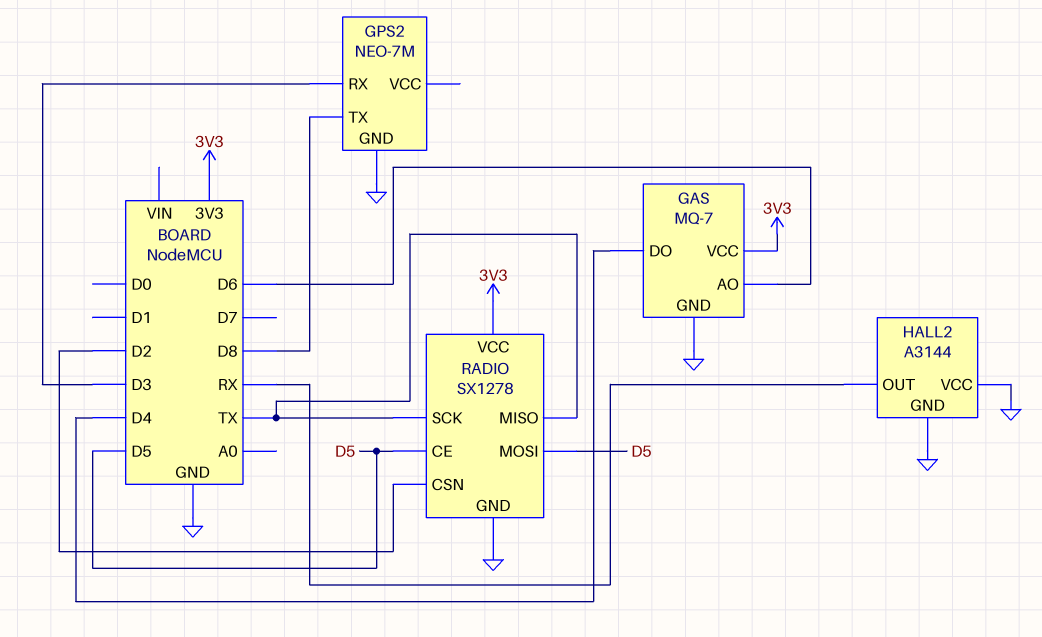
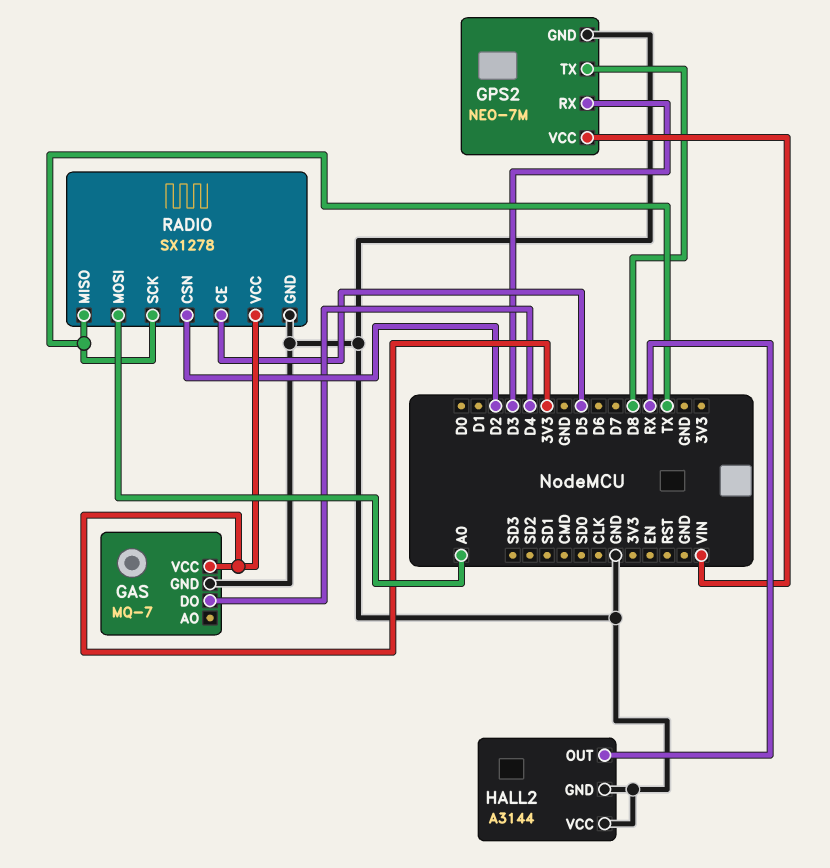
GAS pin AO: D6 -> none
GPS2 pin VCC: none -> VIN
RADIO pin MOSI: D5 -> A0

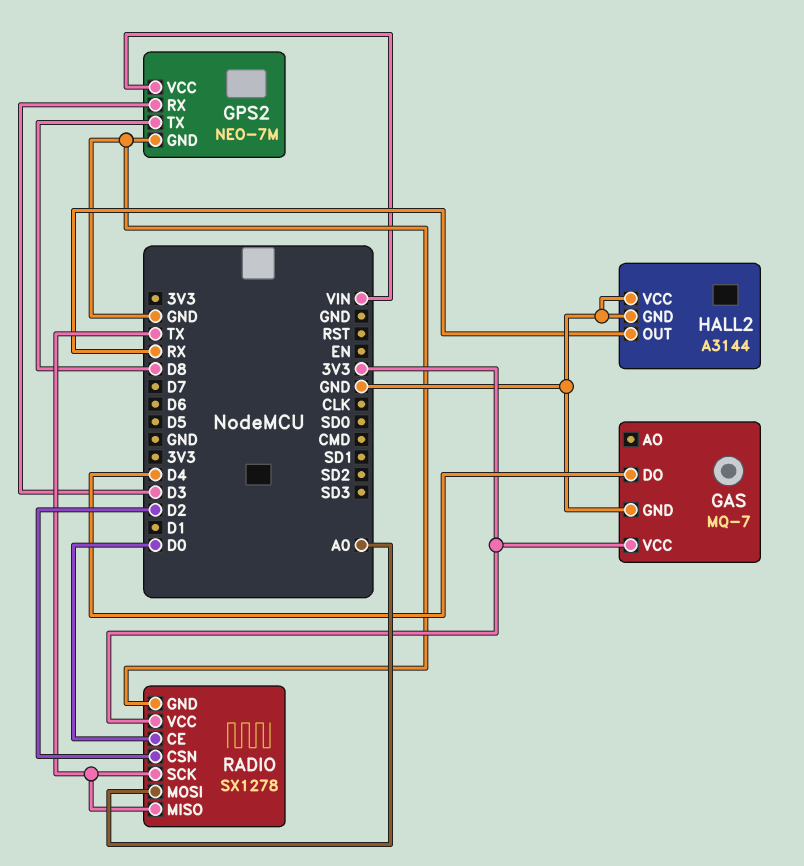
RADIO pin CE: D5 -> D0

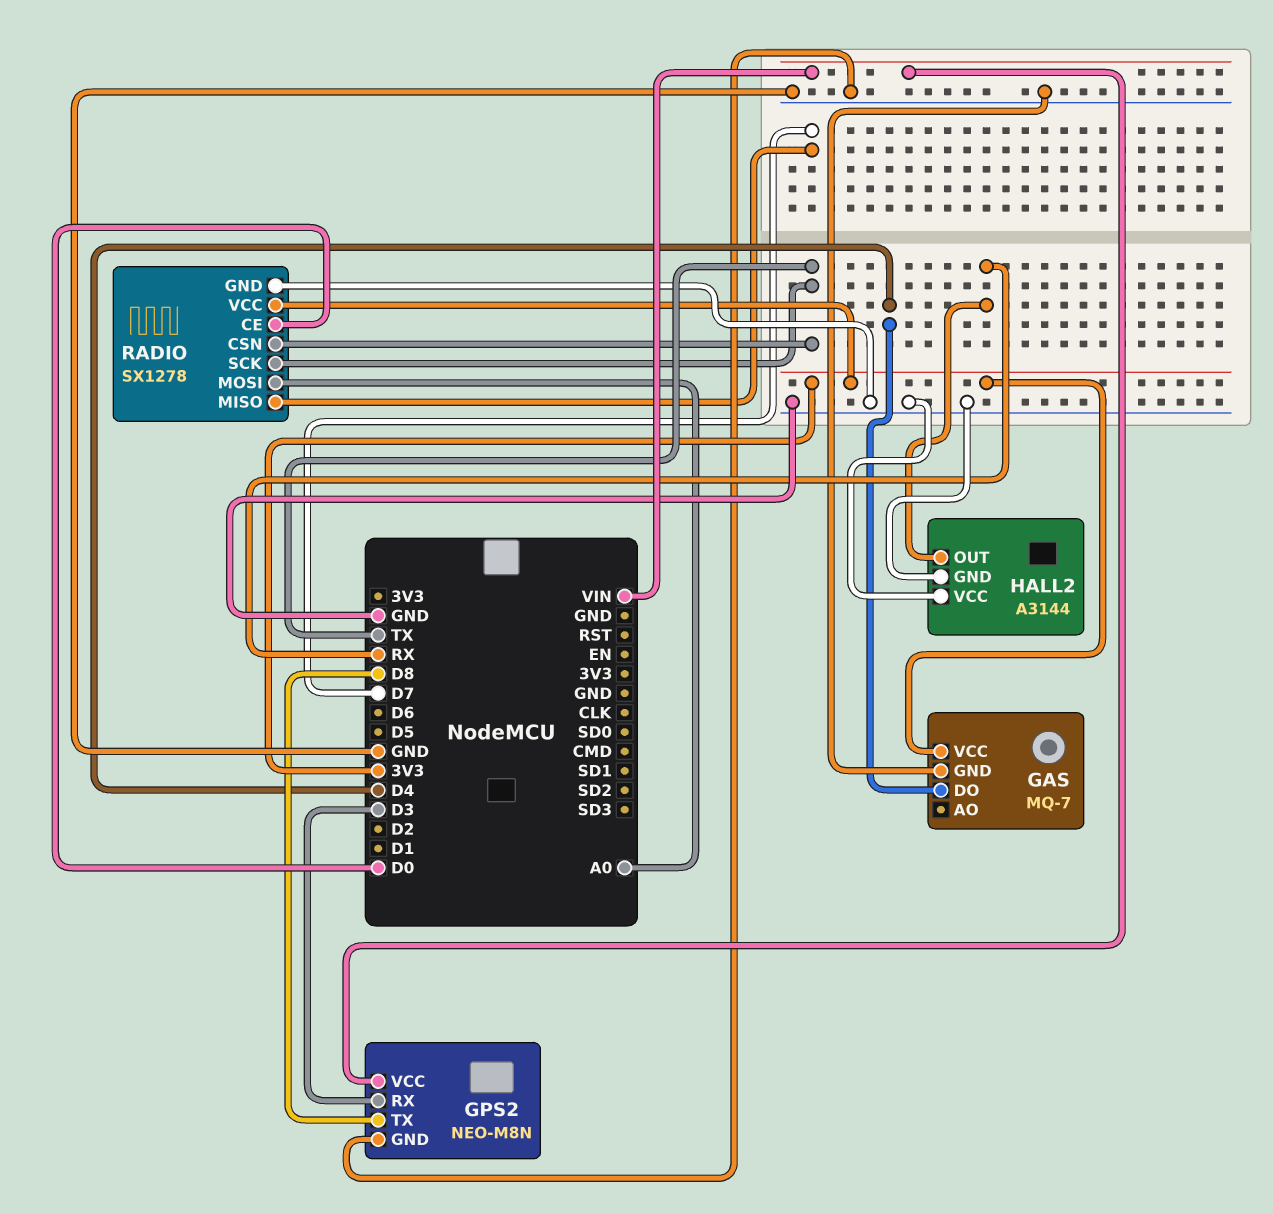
GPS2: NEO-7M -> NEO-M8N
RADIO pin CSN: D2 -> TX
RADIO pin MISO: TX -> D7

